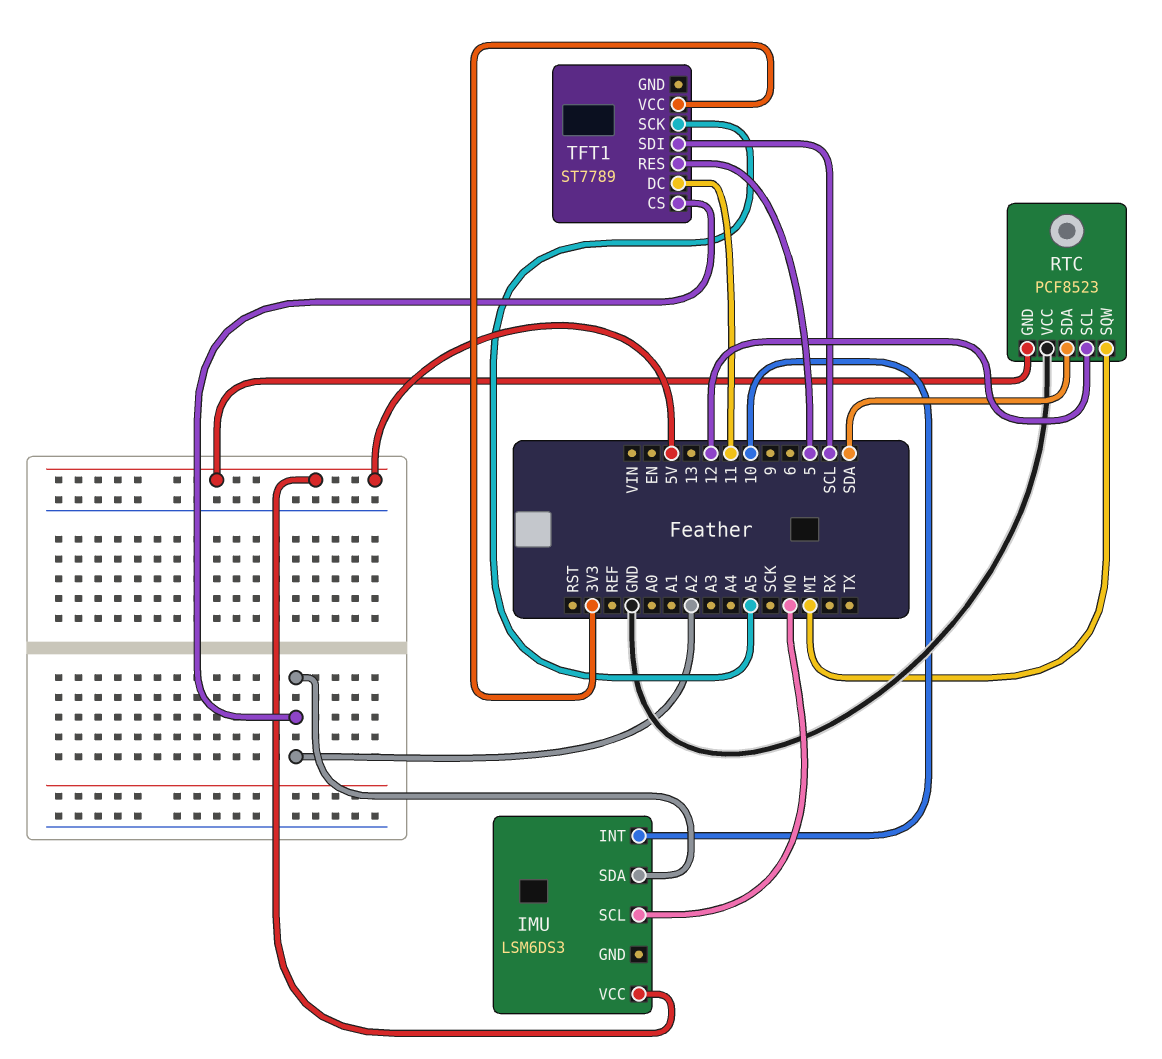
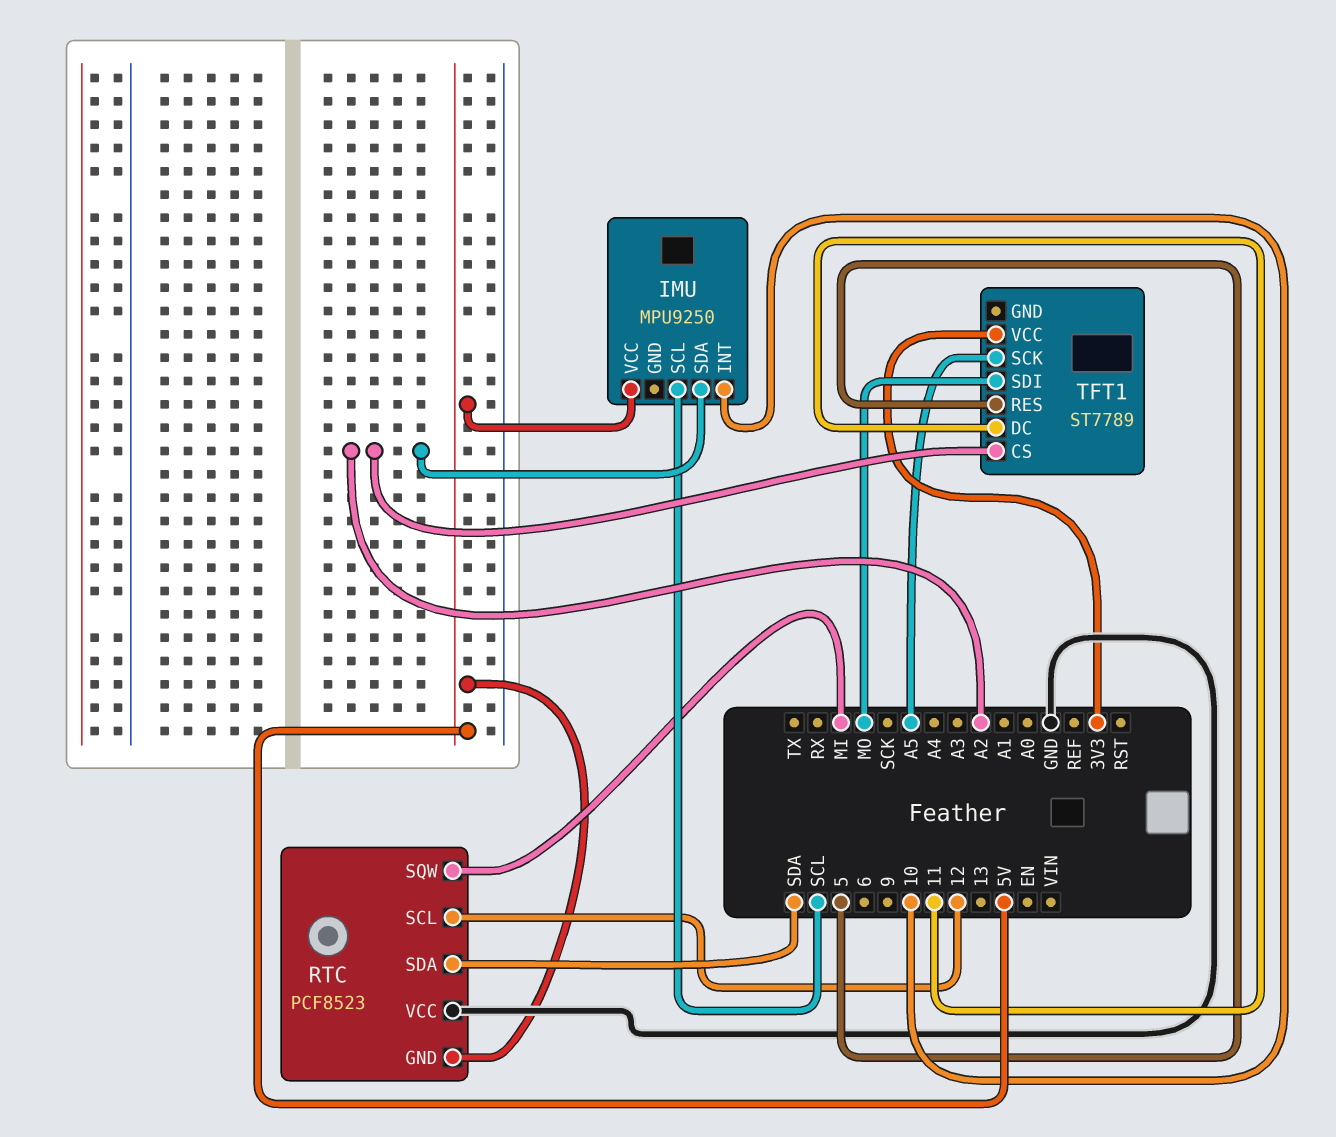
IMU: LSM6DS3 -> MPU9250
IMU pin SCL: MO -> SCL
TFT1 pin SDI: SCL -> MO

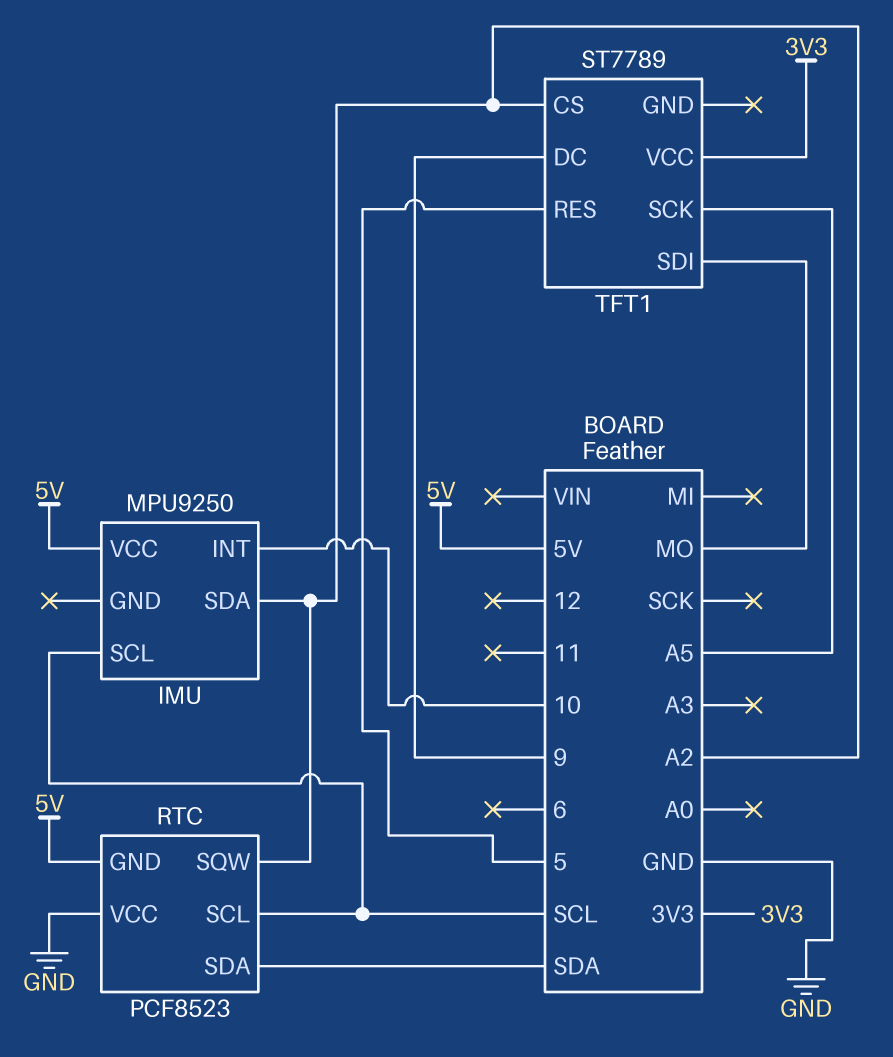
RTC pin SCL: 12 -> SCL
RTC pin SQW: MI -> A2
TFT1 pin DC: 11 -> 9

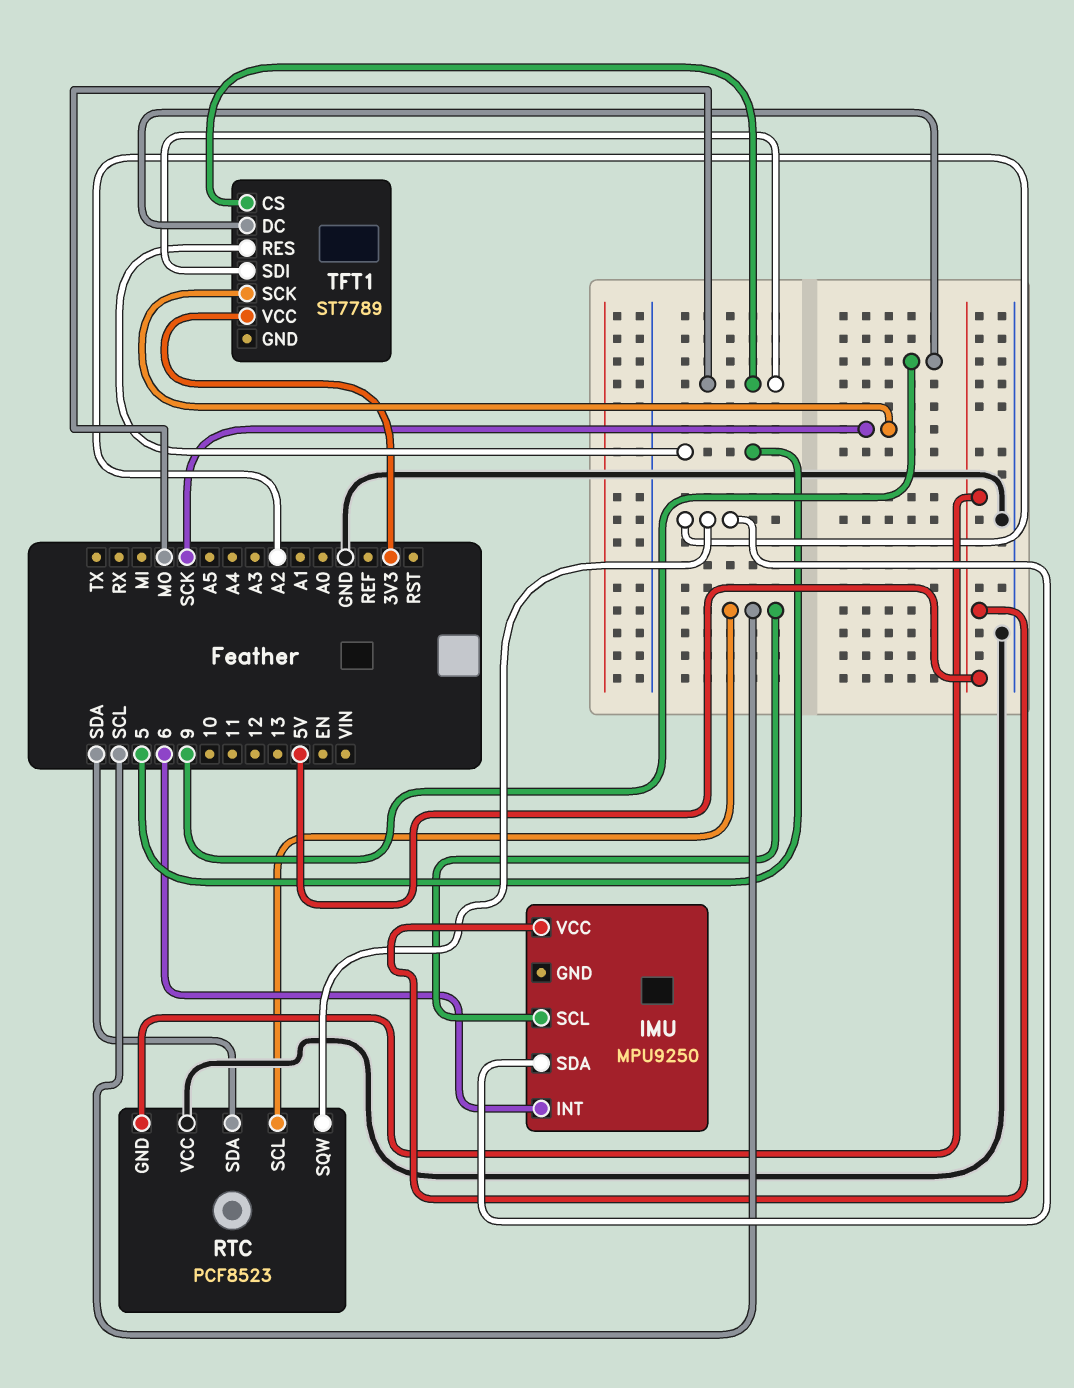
IMU pin INT: 10 -> 6
TFT1 pin CS: A2 -> MO
TFT1 pin SCK: A5 -> SCK

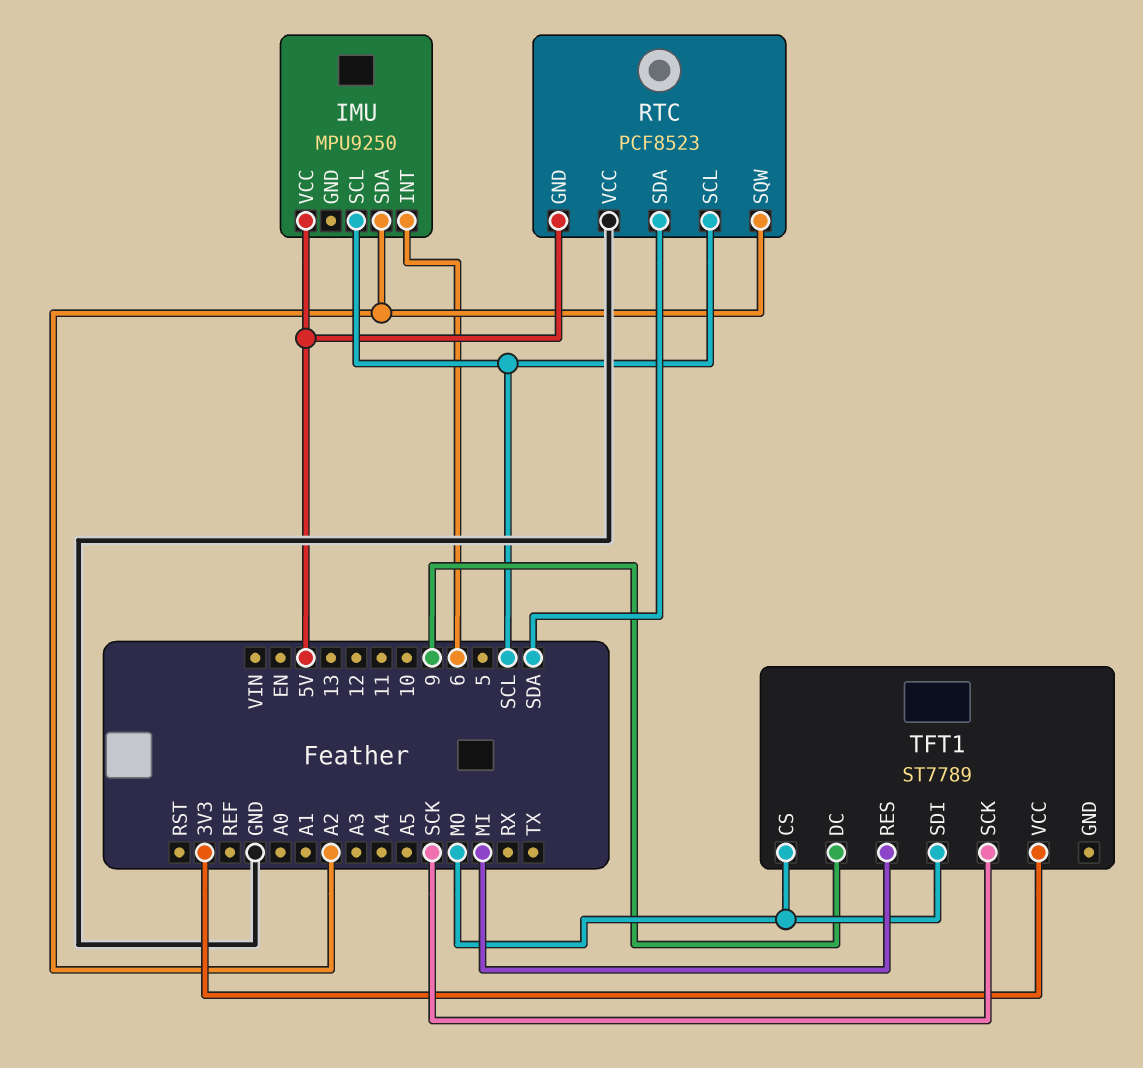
TFT1 pin RES: 5 -> MI

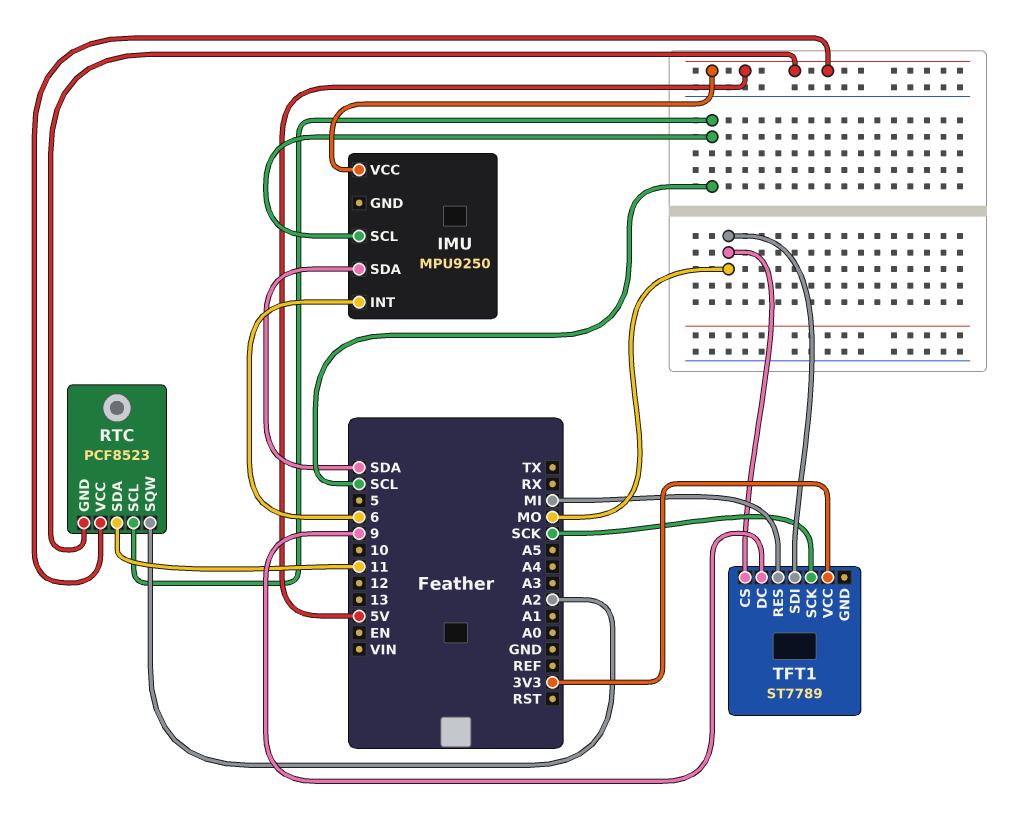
IMU pin SDA: A2 -> SDA
RTC pin SDA: SDA -> 11
RTC pin VCC: GND -> 5V

